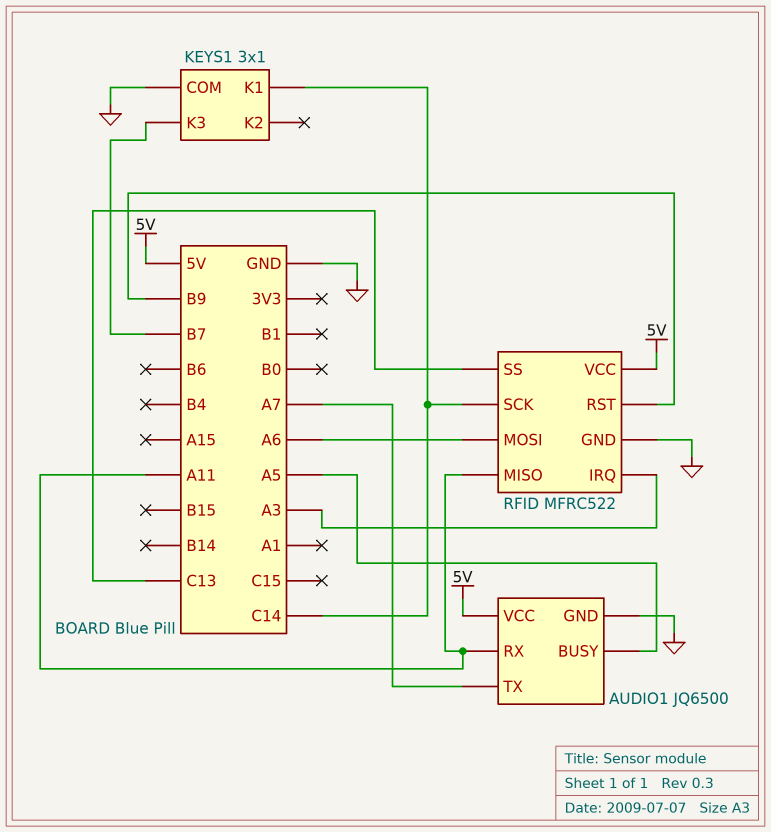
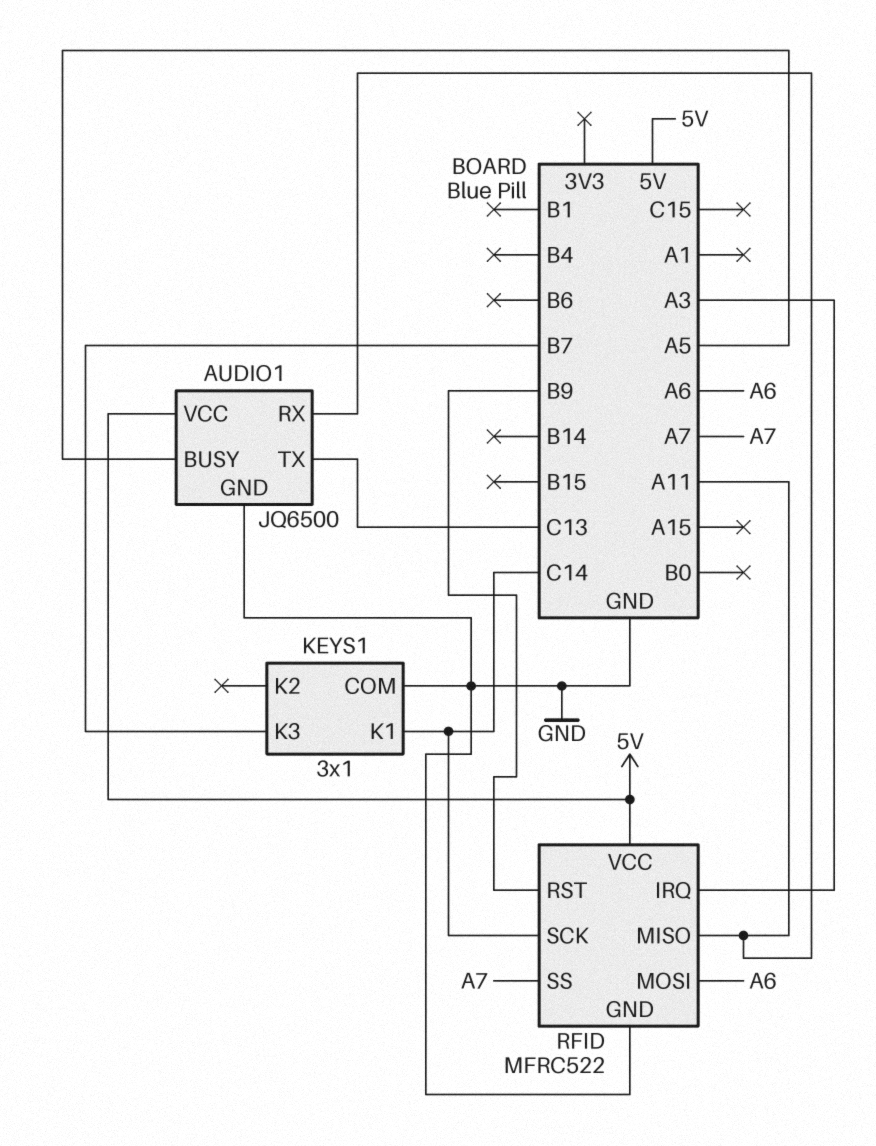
AUDIO1 pin TX: A7 -> C13
RFID pin SS: C13 -> A7

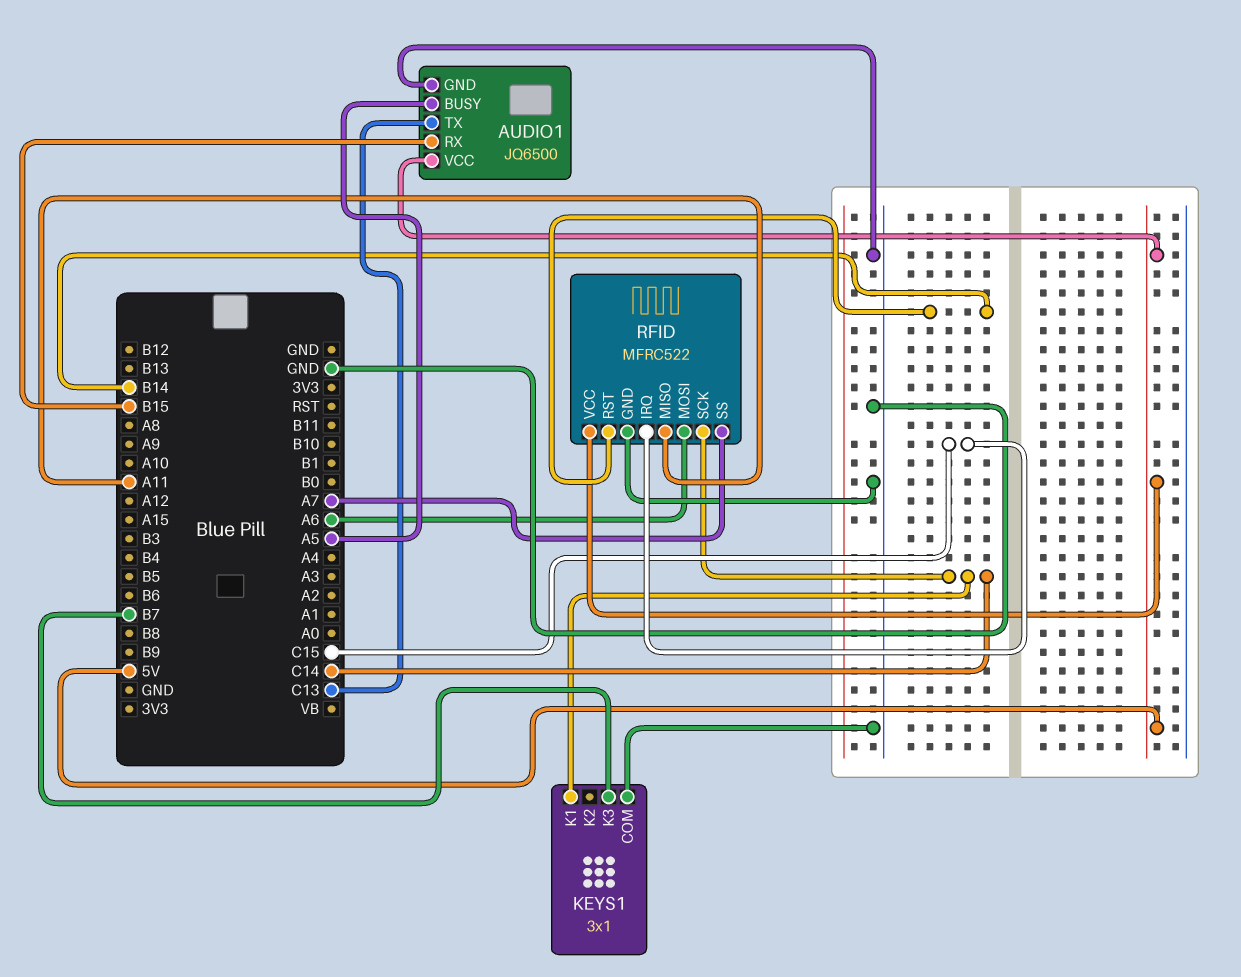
AUDIO1 pin RX: A11 -> B15
RFID pin IRQ: A3 -> C15
RFID pin RST: B9 -> B14

